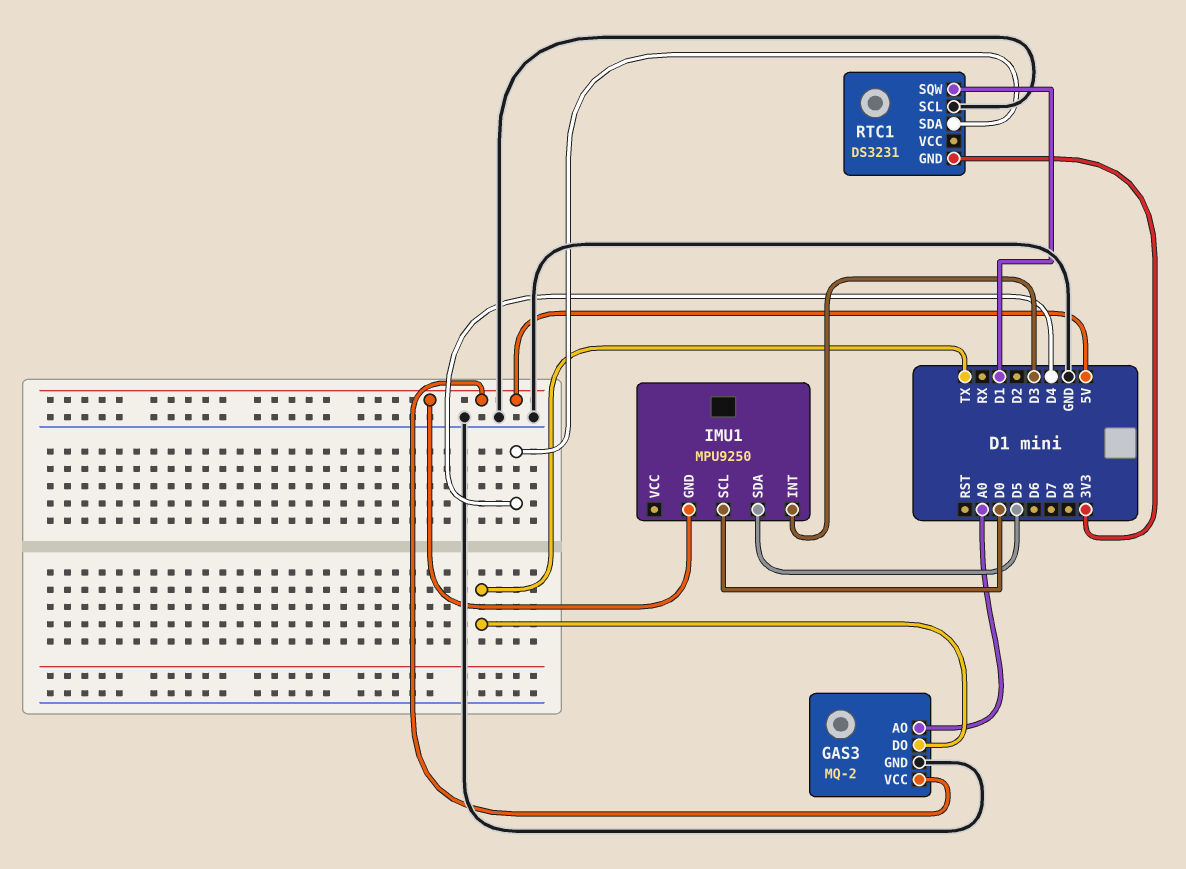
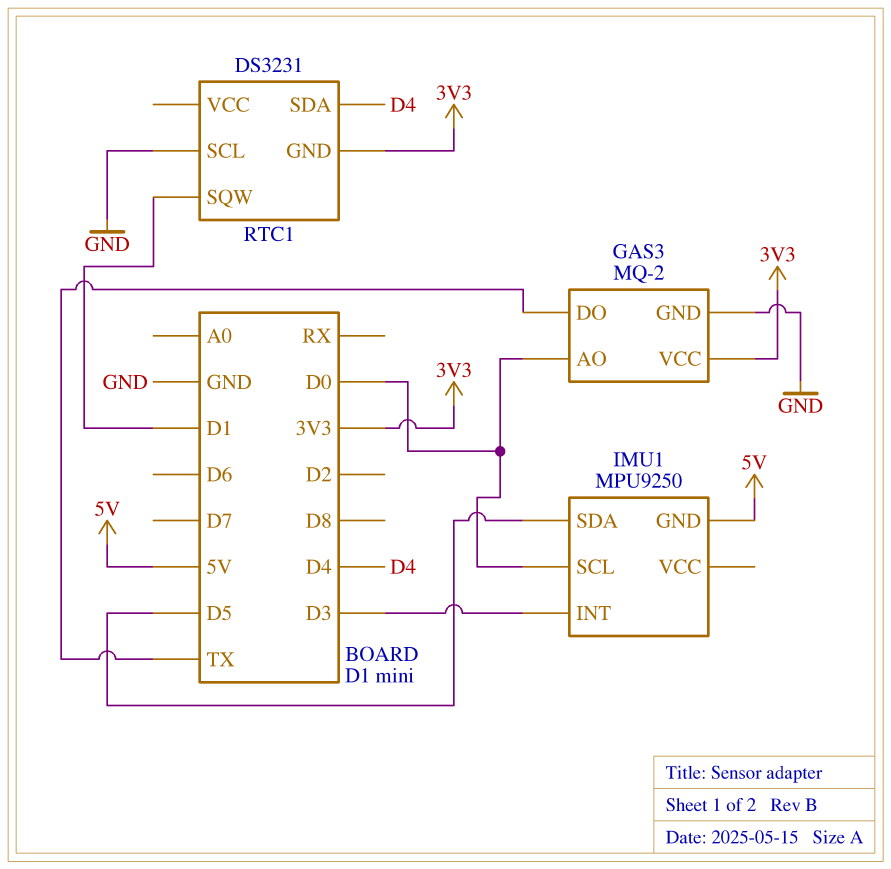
GAS3 pin AO: A0 -> D0
GAS3 pin VCC: 5V -> 3V3

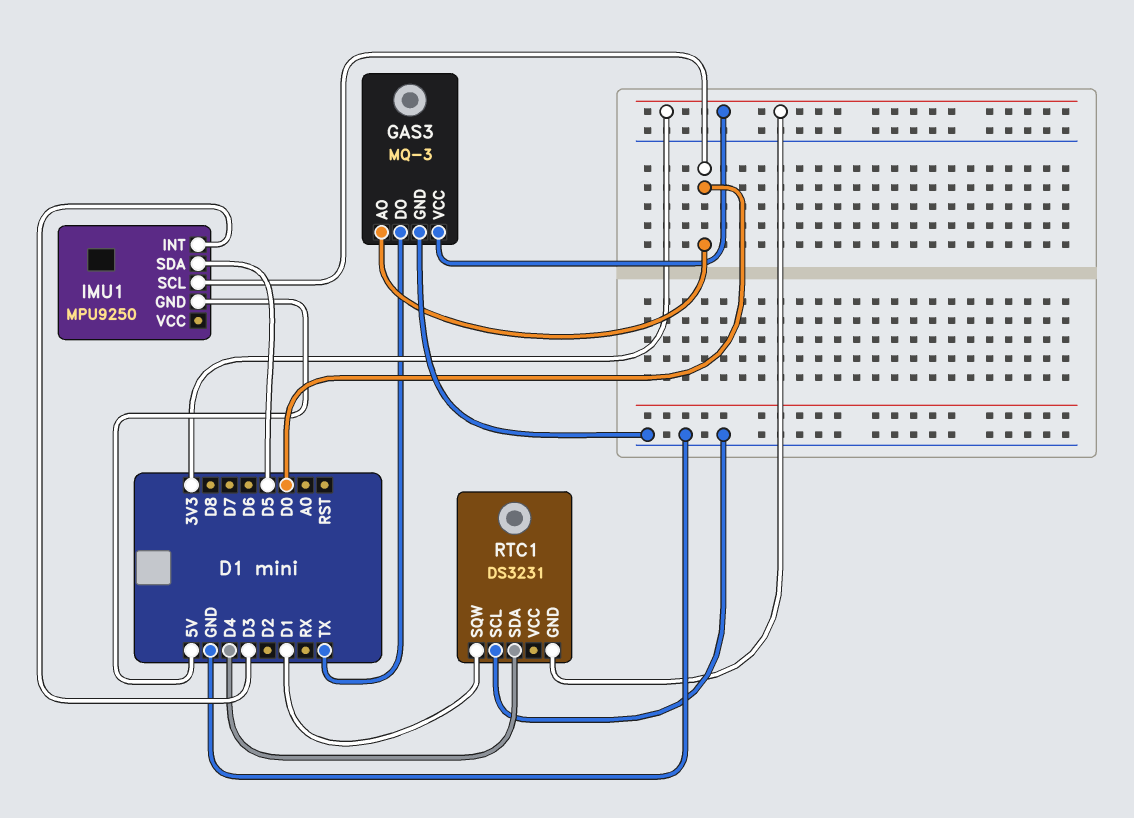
GAS3: MQ-2 -> MQ-3

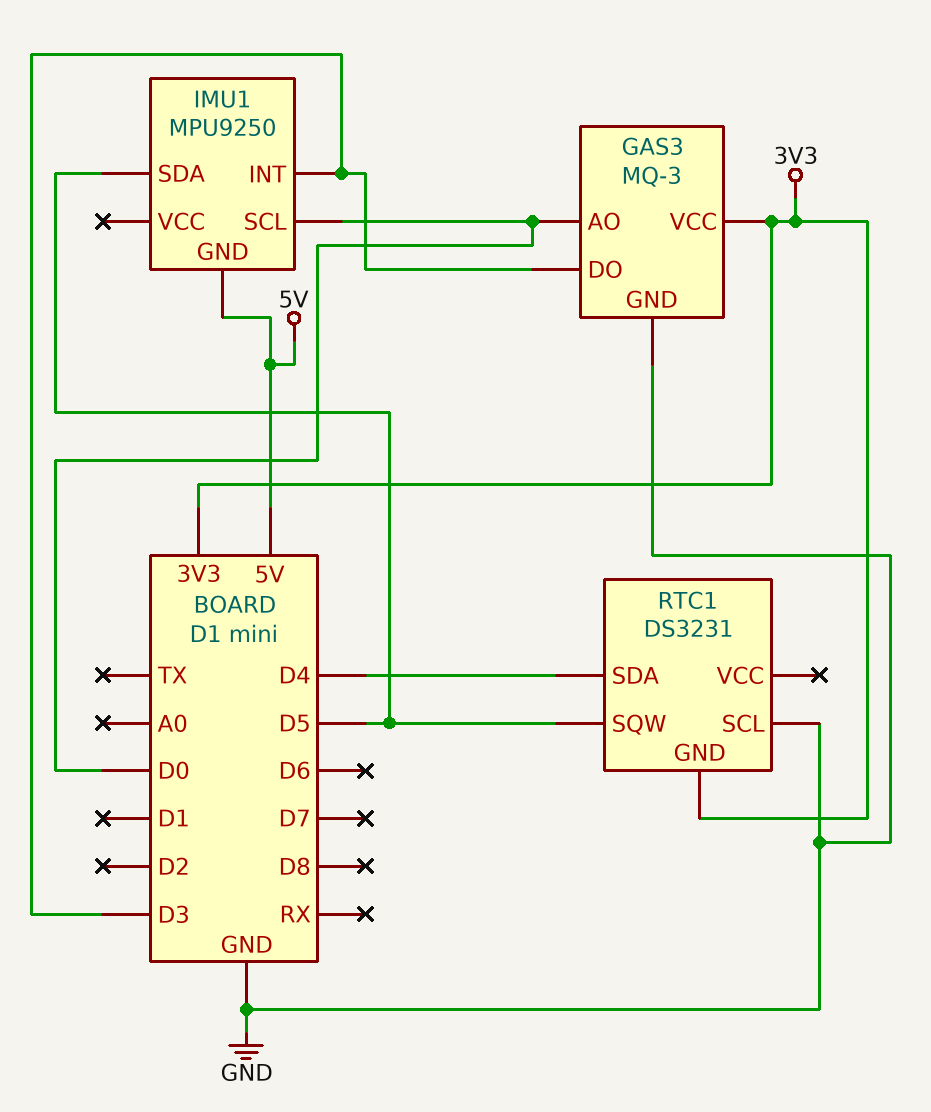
GAS3 pin DO: TX -> D3
RTC1 pin SQW: D1 -> D5

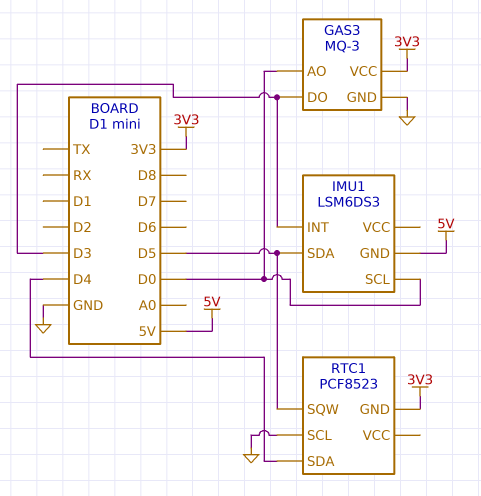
IMU1: MPU9250 -> LSM6DS3
RTC1: DS3231 -> PCF8523

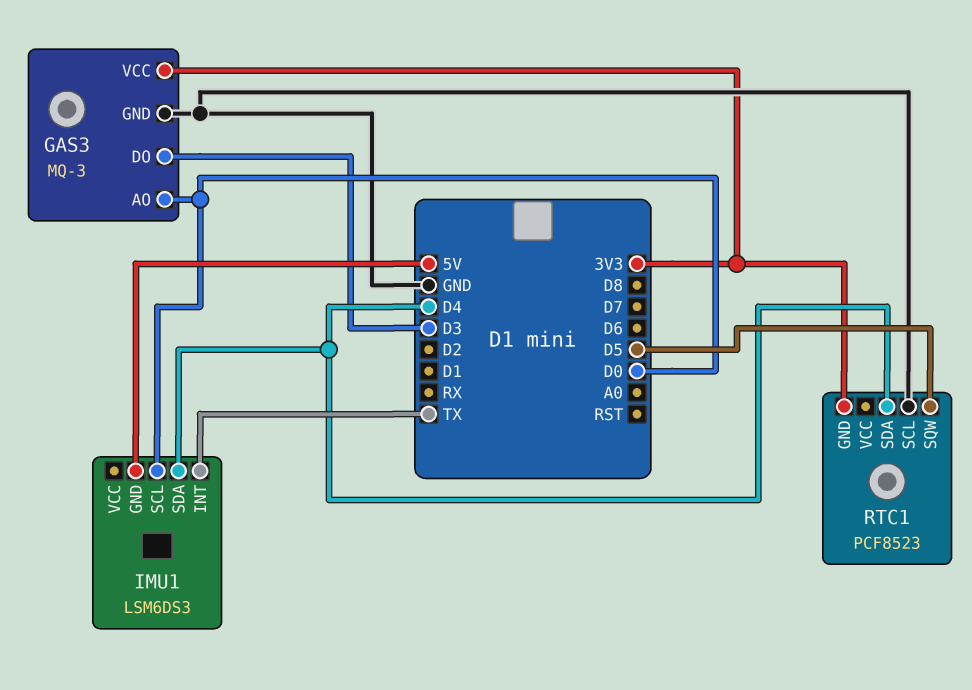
IMU1 pin INT: D3 -> TX
IMU1 pin SDA: D5 -> D4

